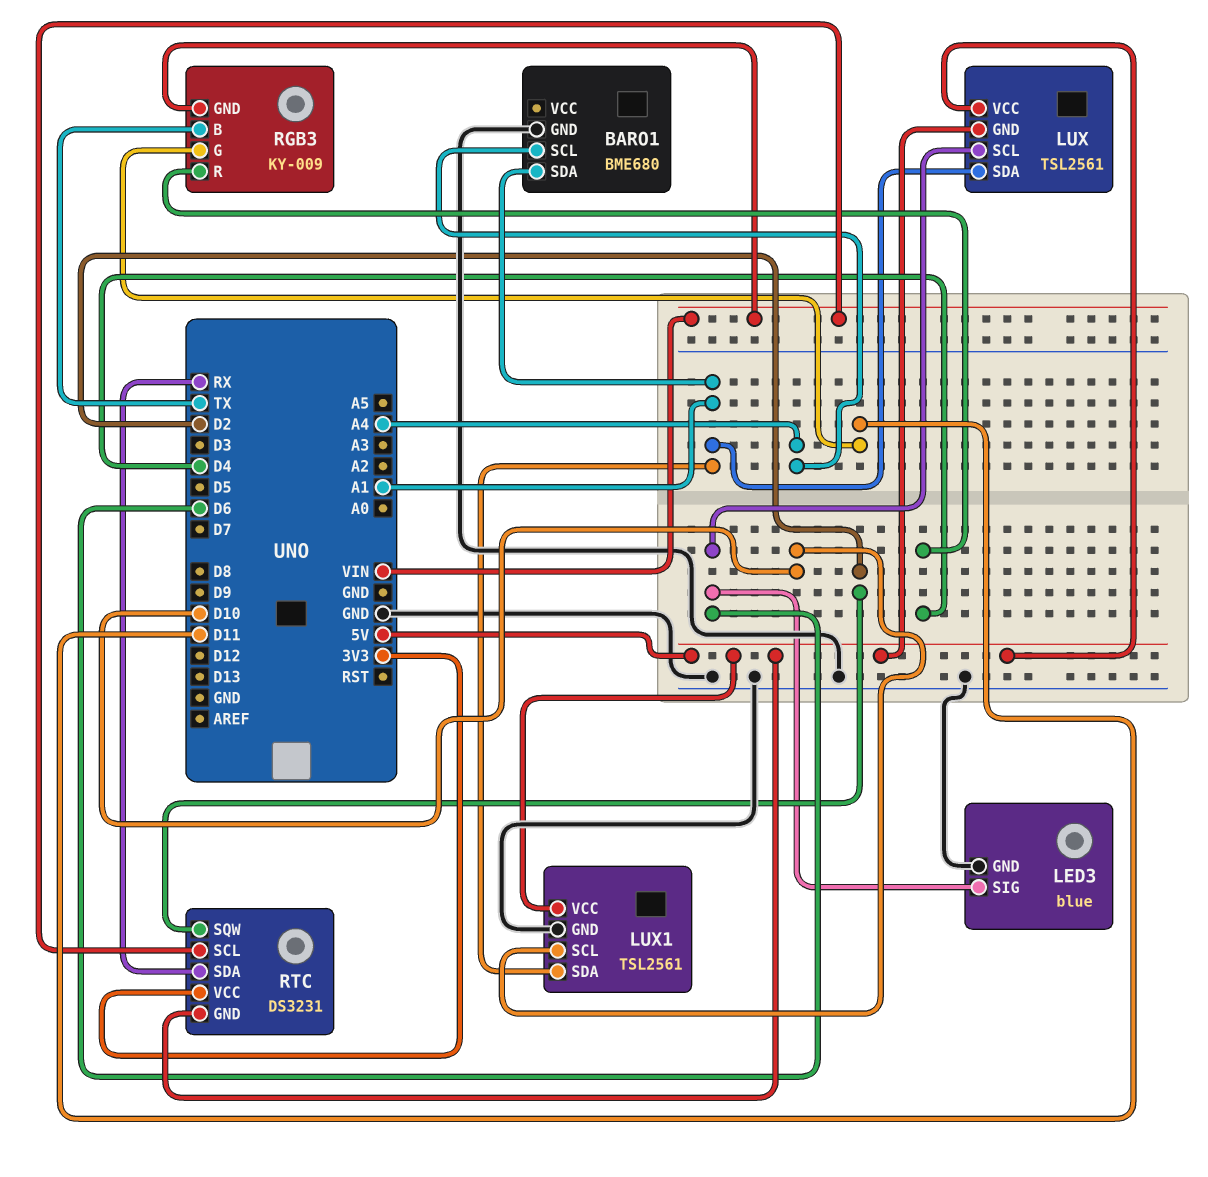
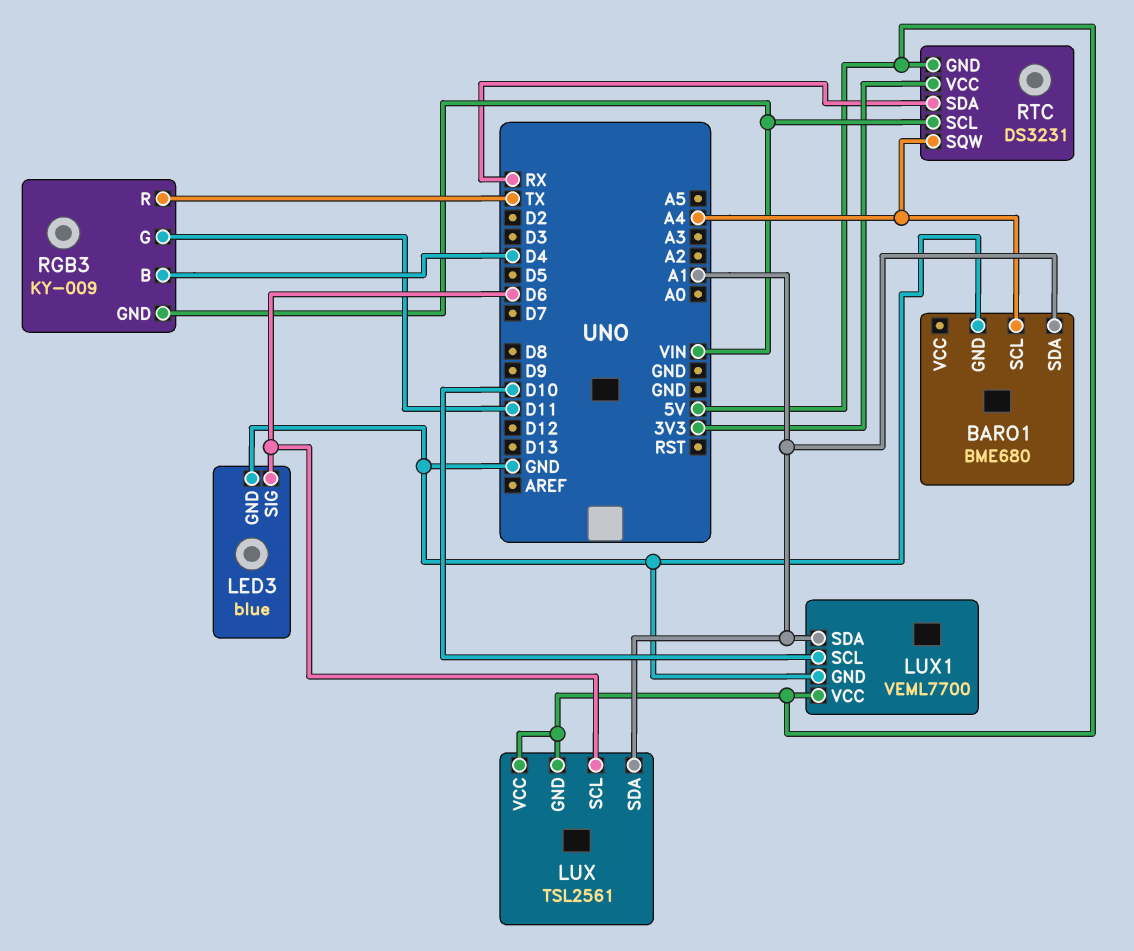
LUX1: TSL2561 -> VEML7700
RGB3 pin B: TX -> D4
RGB3 pin R: D4 -> TX
RTC pin SQW: D2 -> A4

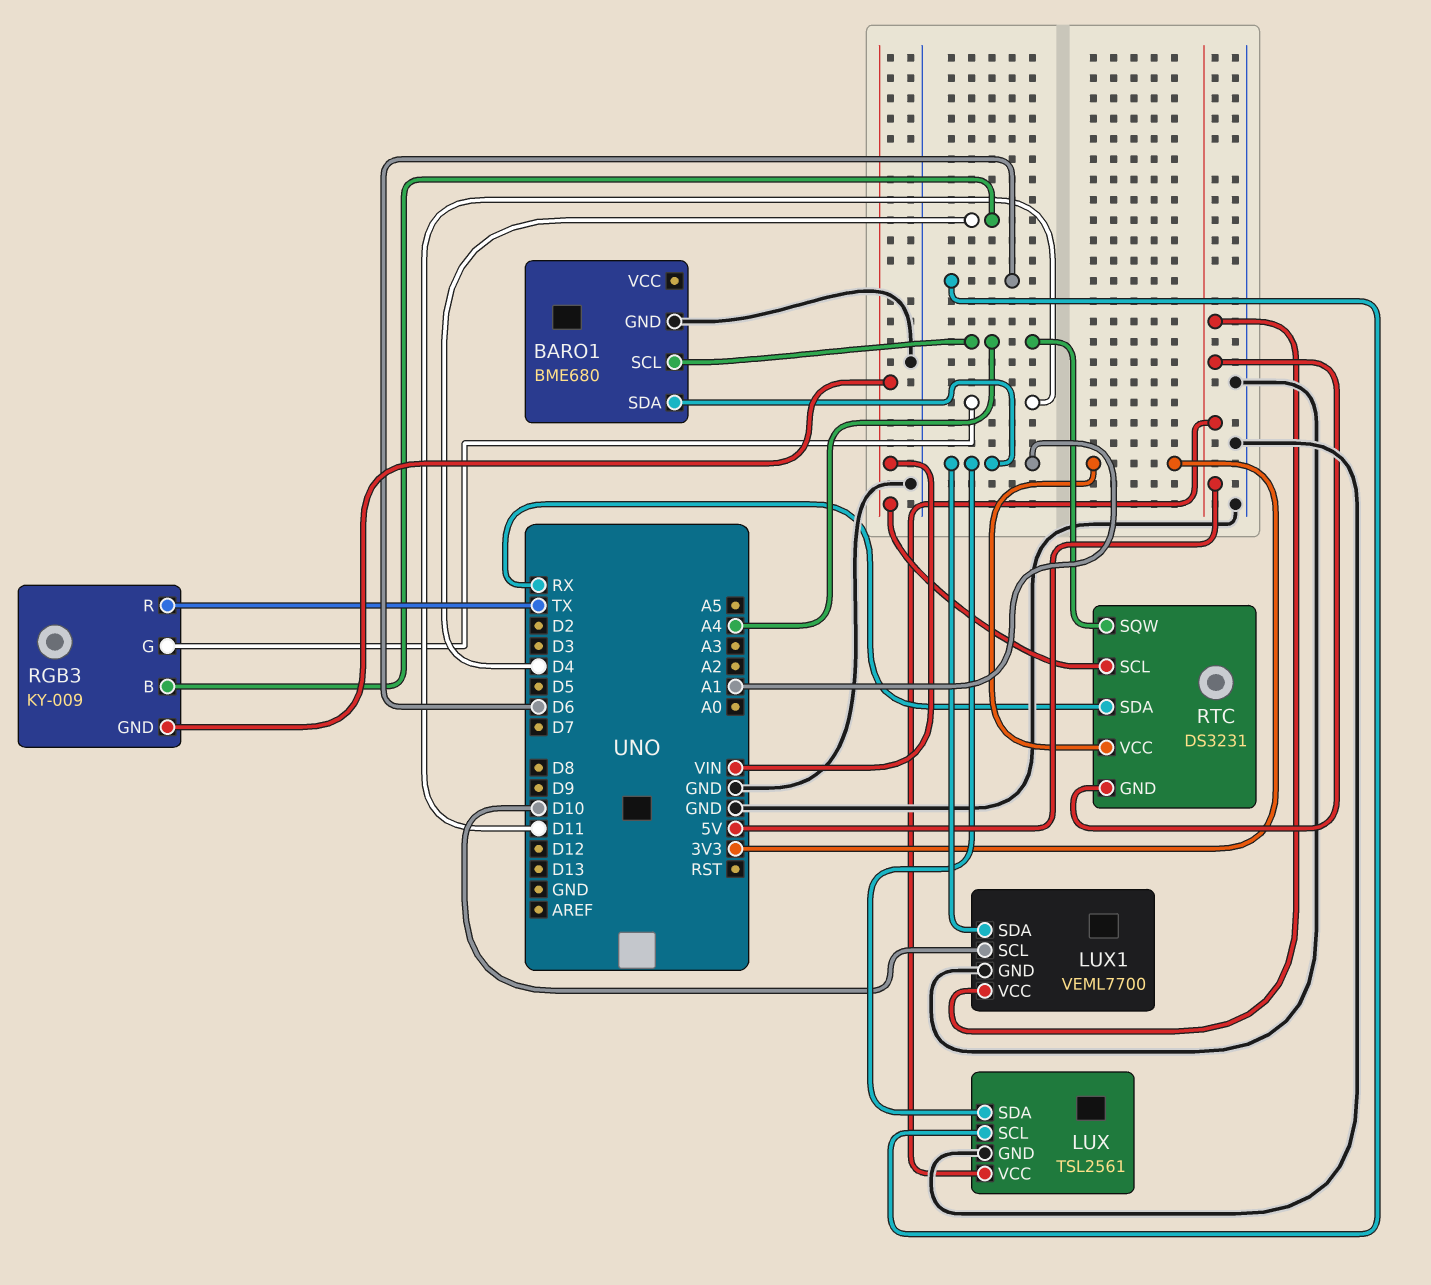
LED3: blue -> none
LED3 pin GND: GND -> none
LED3 pin SIG: D6 -> none
LUX pin GND: 5V -> GND

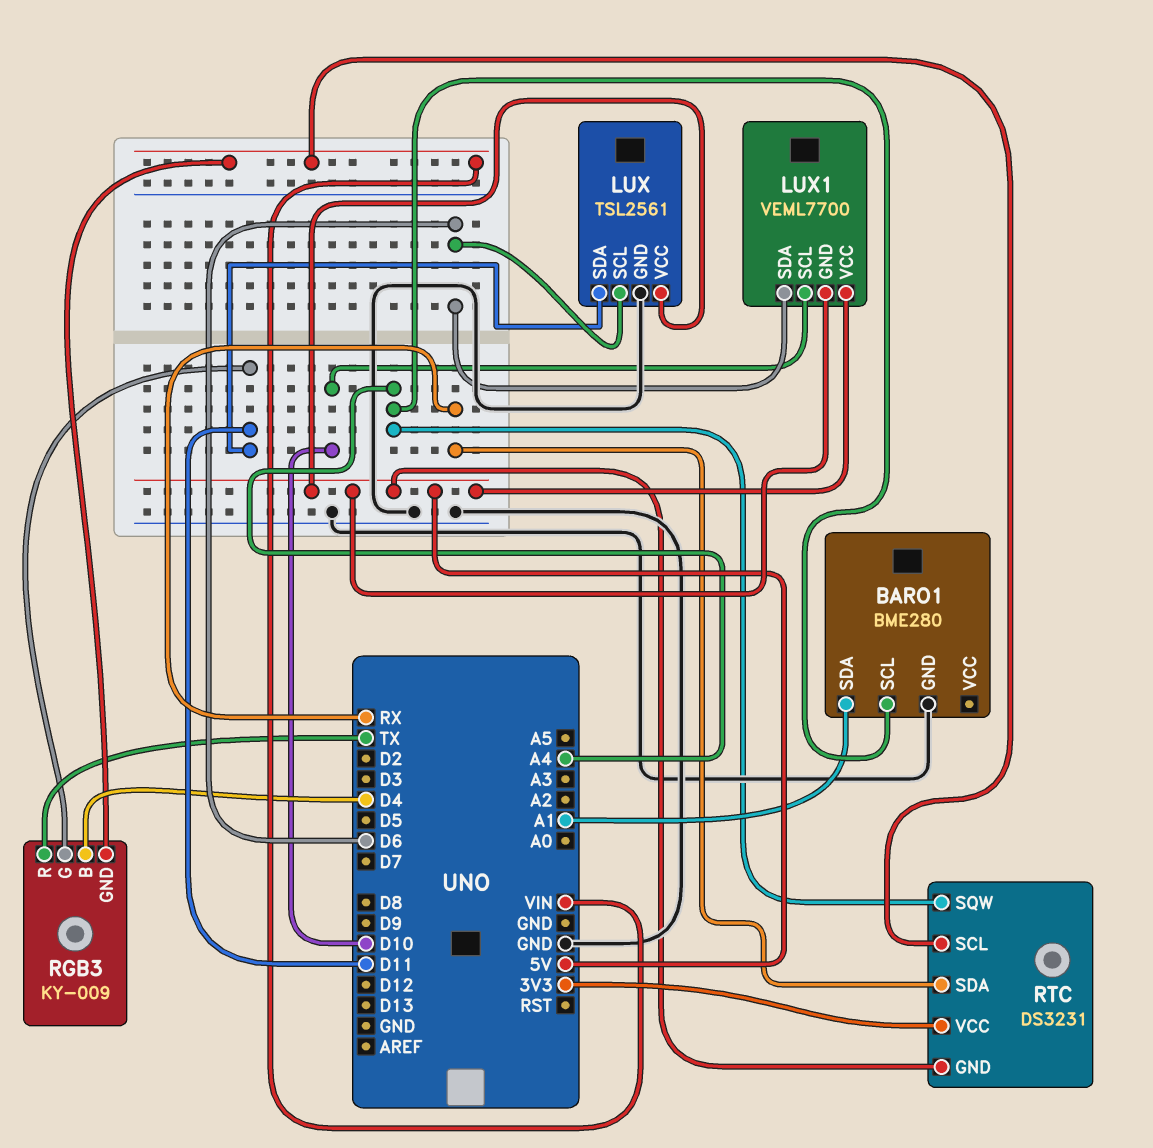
BARO1: BME680 -> BME280
LUX pin SDA: A1 -> D11
LUX1 pin GND: GND -> 5V
LUX1 pin SDA: A1 -> D6

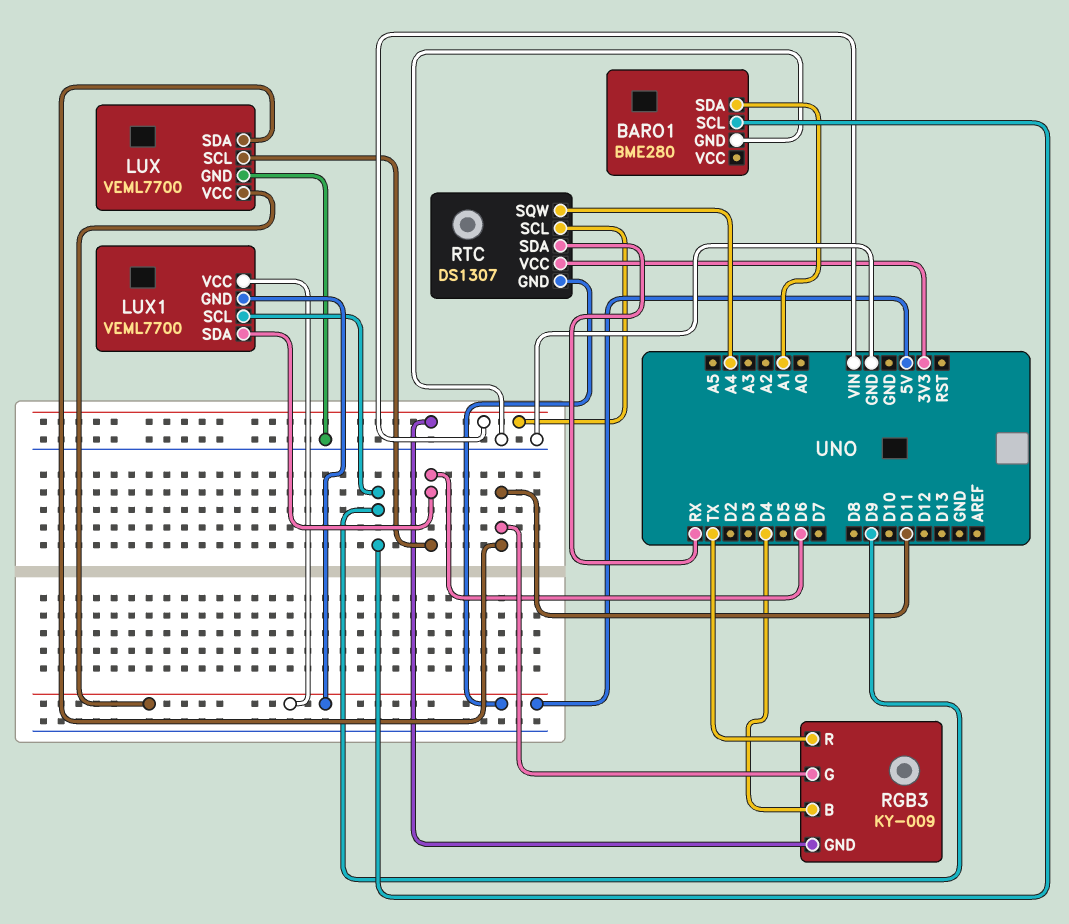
BARO1 pin SCL: A4 -> D9
LUX: TSL2561 -> VEML7700
LUX1 pin SCL: D10 -> D9
RTC: DS3231 -> DS1307

